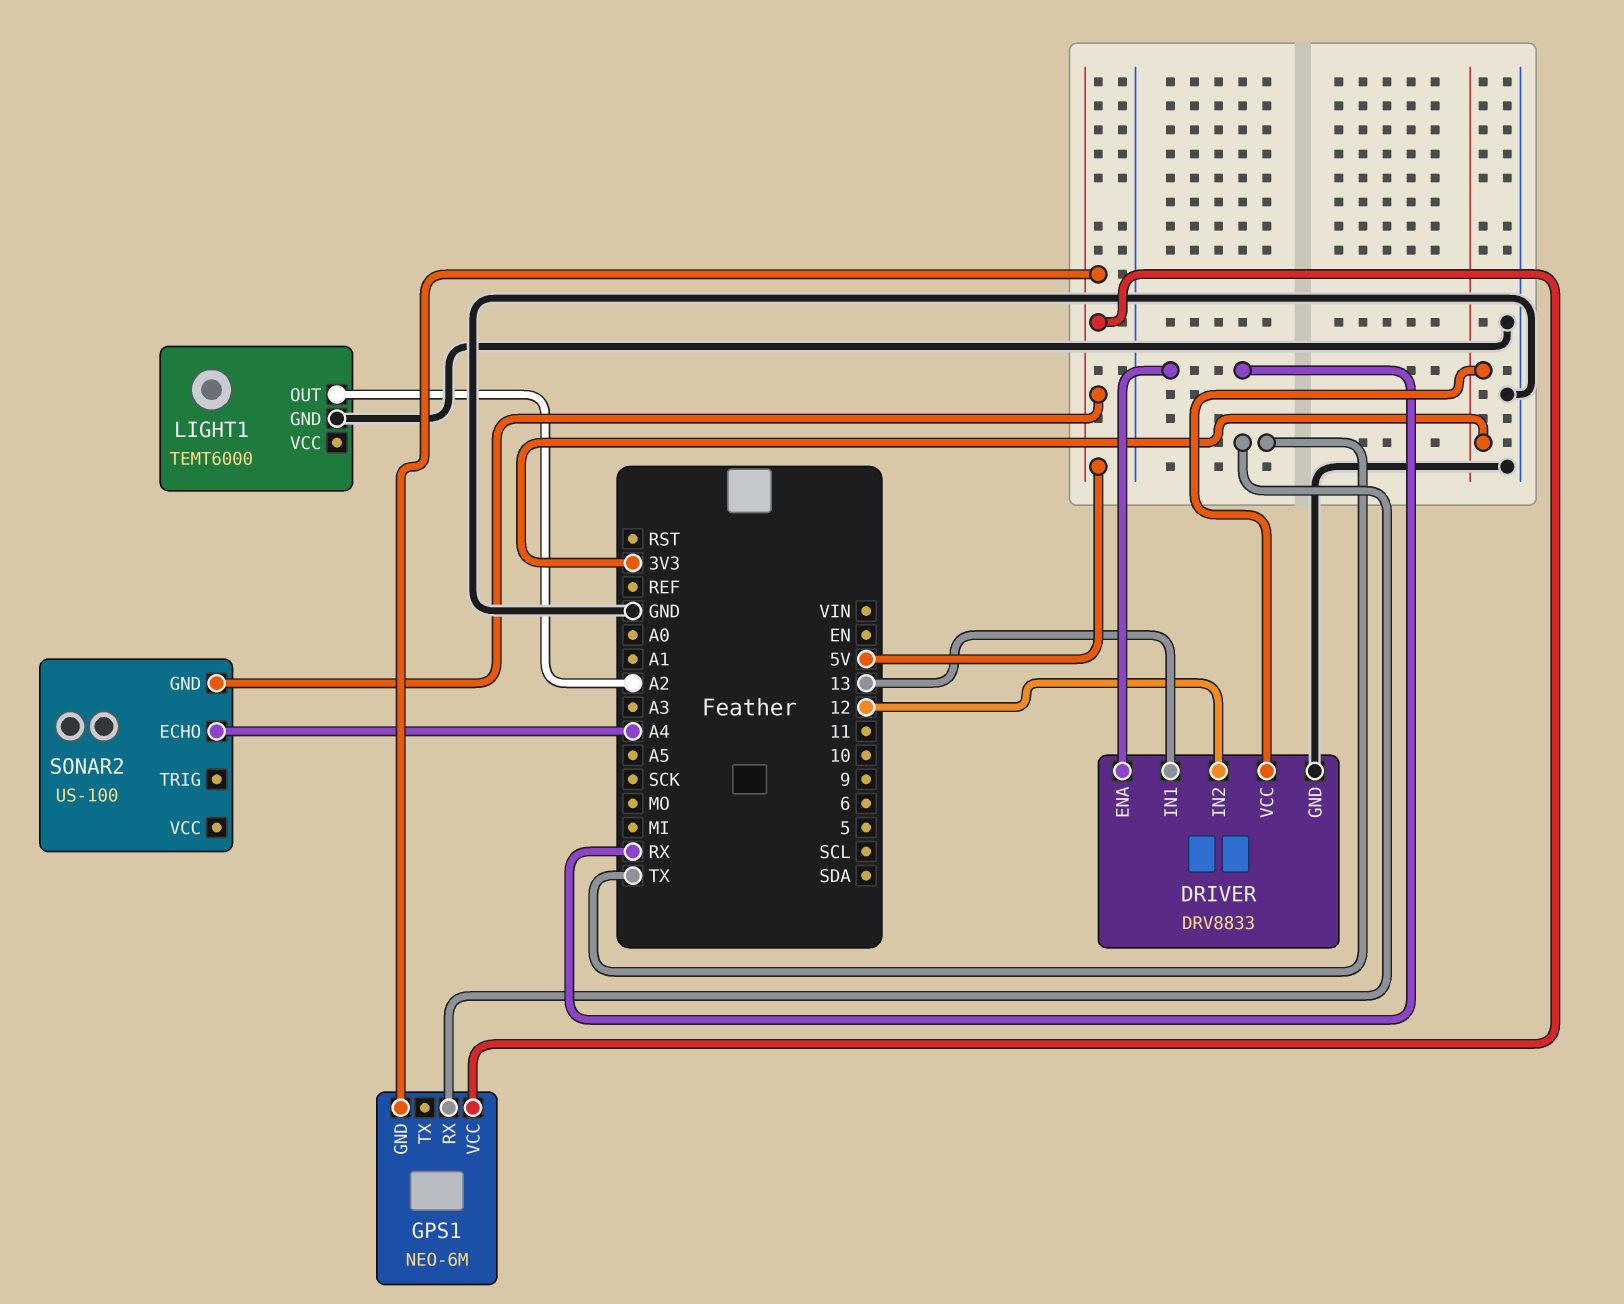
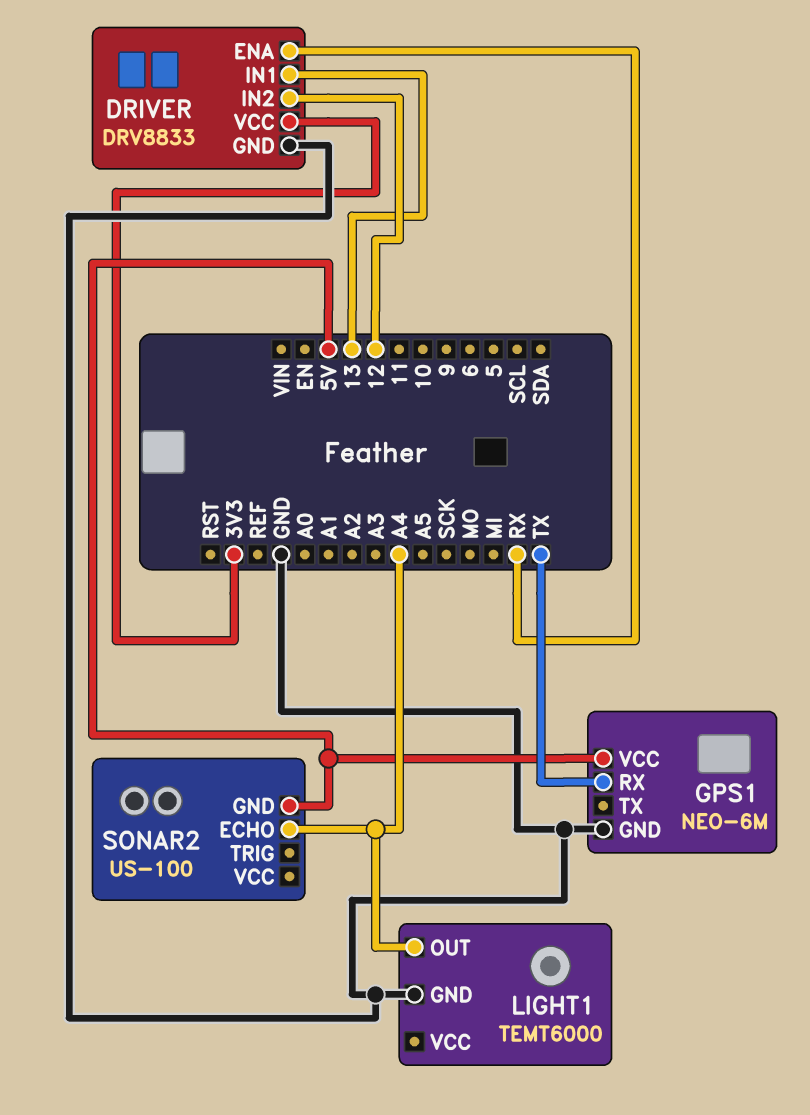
GPS1 pin GND: 5V -> GND
LIGHT1 pin OUT: A2 -> A4

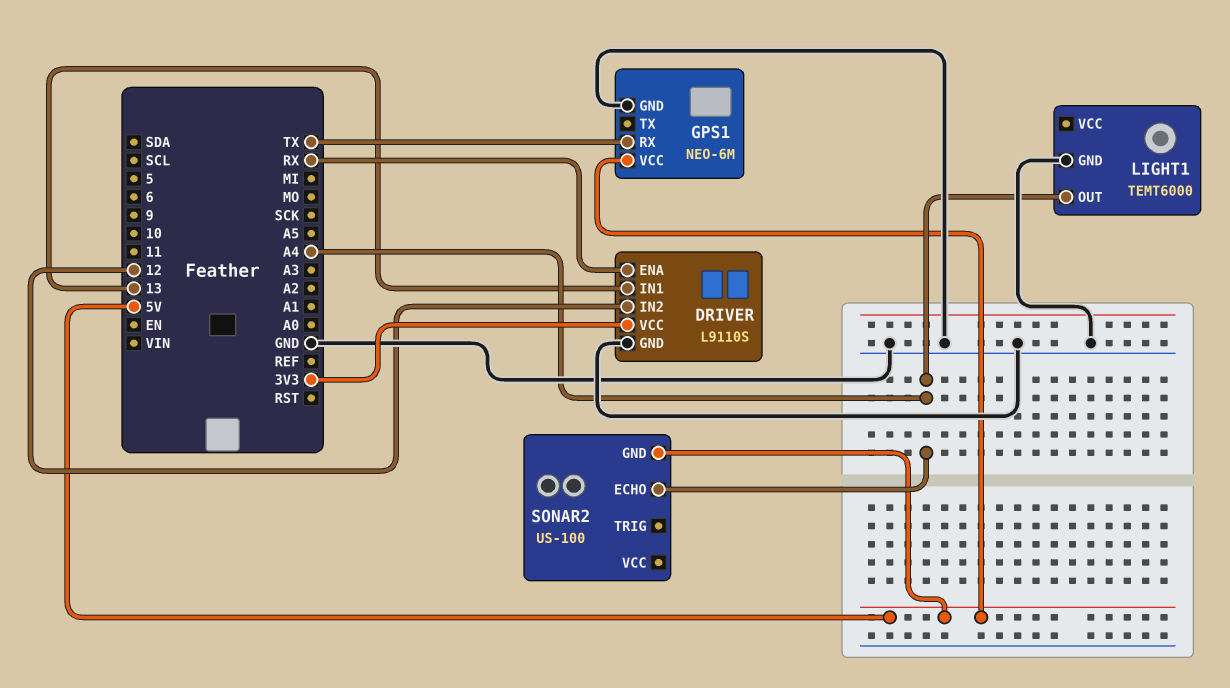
DRIVER: DRV8833 -> L9110S

